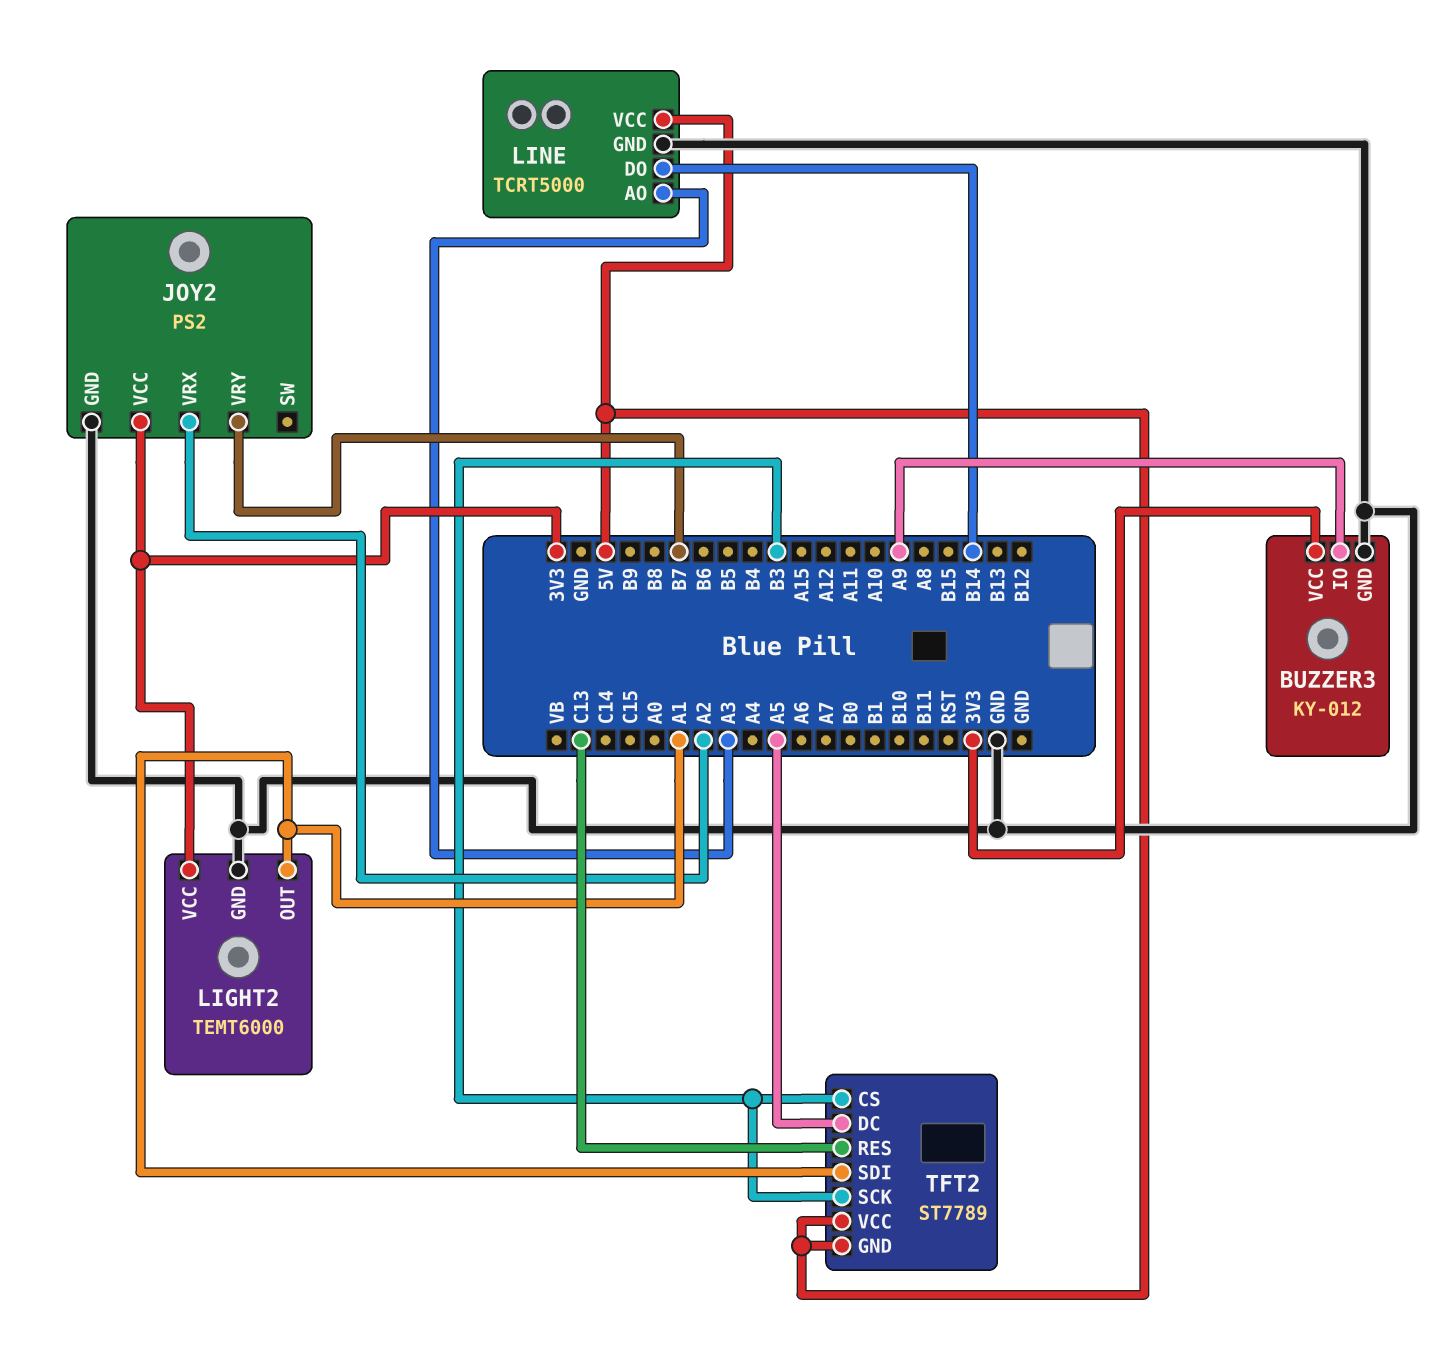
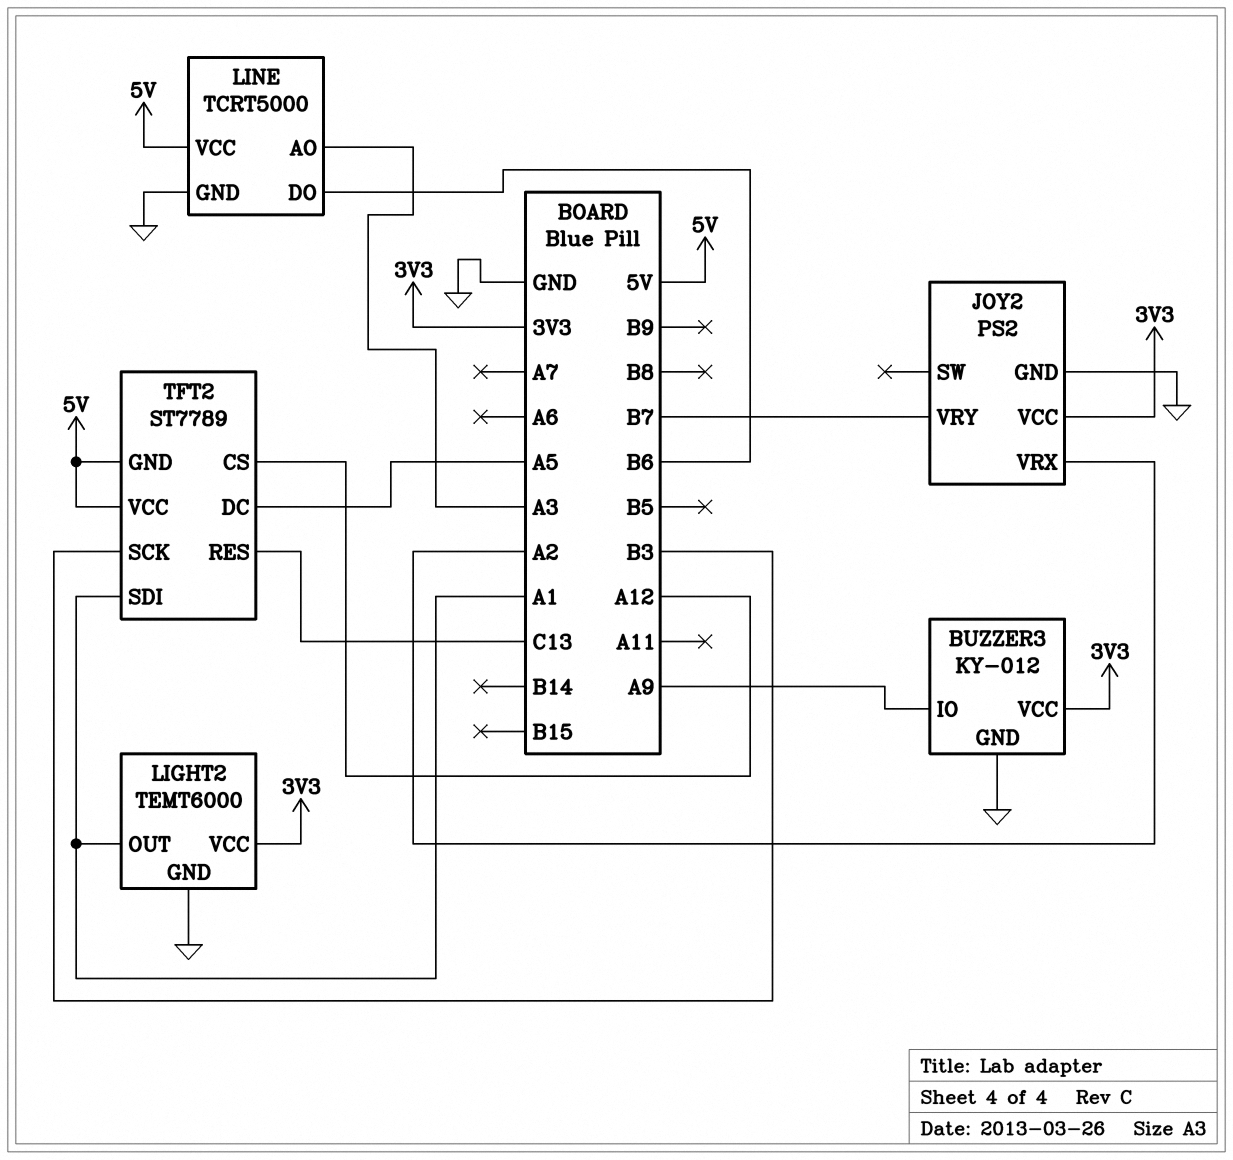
LINE pin DO: B14 -> B6
TFT2 pin CS: B3 -> A12

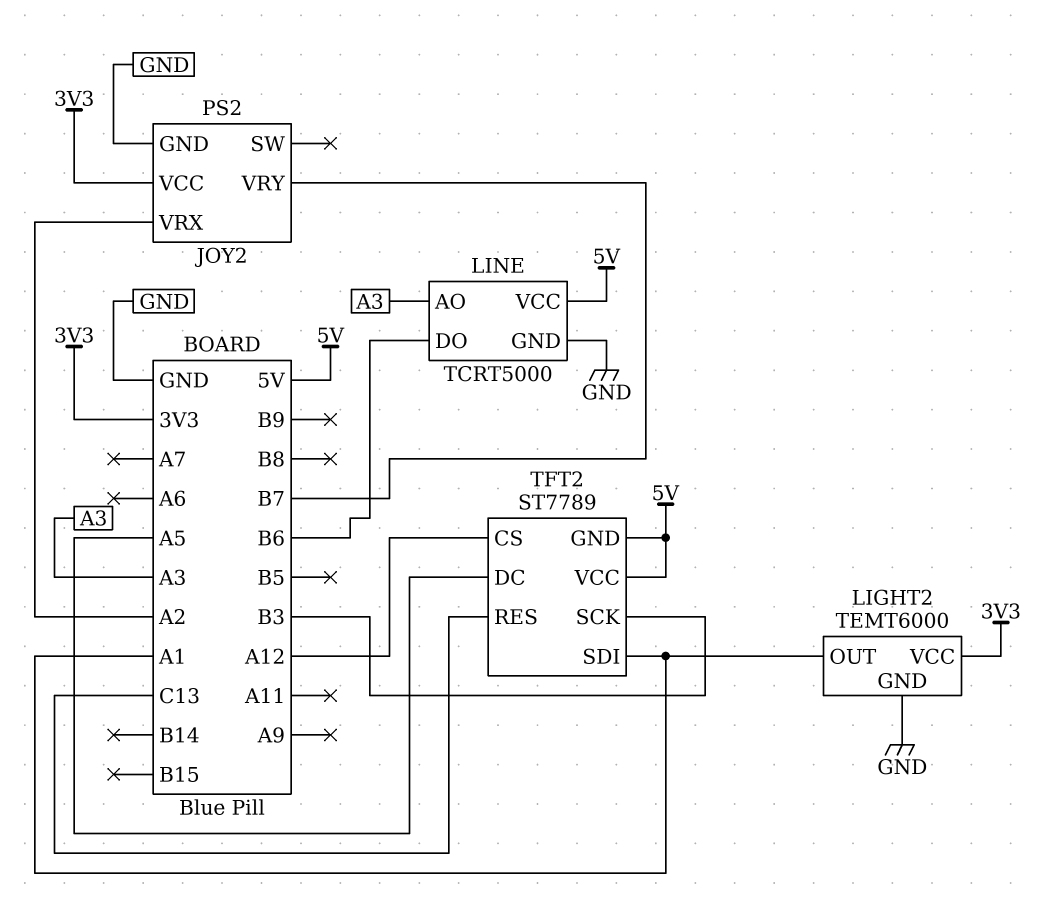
BUZZER3: KY-012 -> none
BUZZER3 pin GND: GND -> none
BUZZER3 pin IO: A9 -> none
BUZZER3 pin VCC: 3V3 -> none

